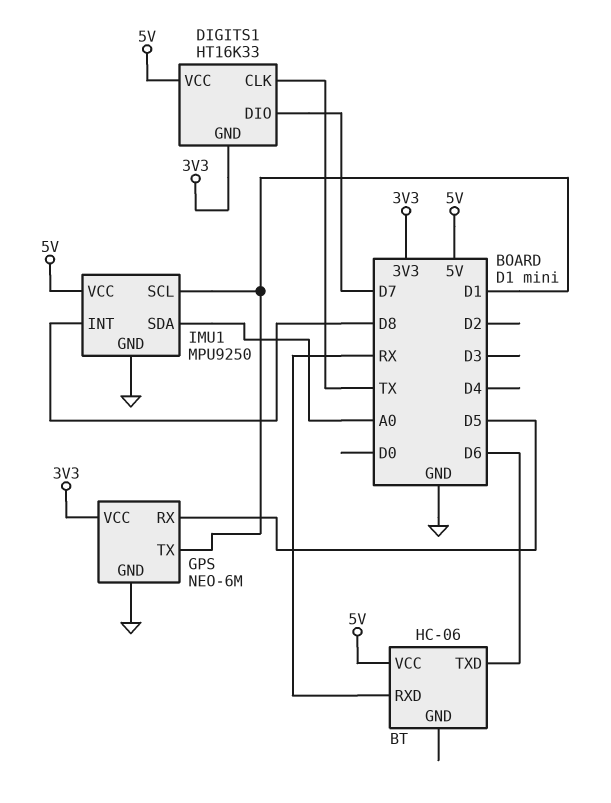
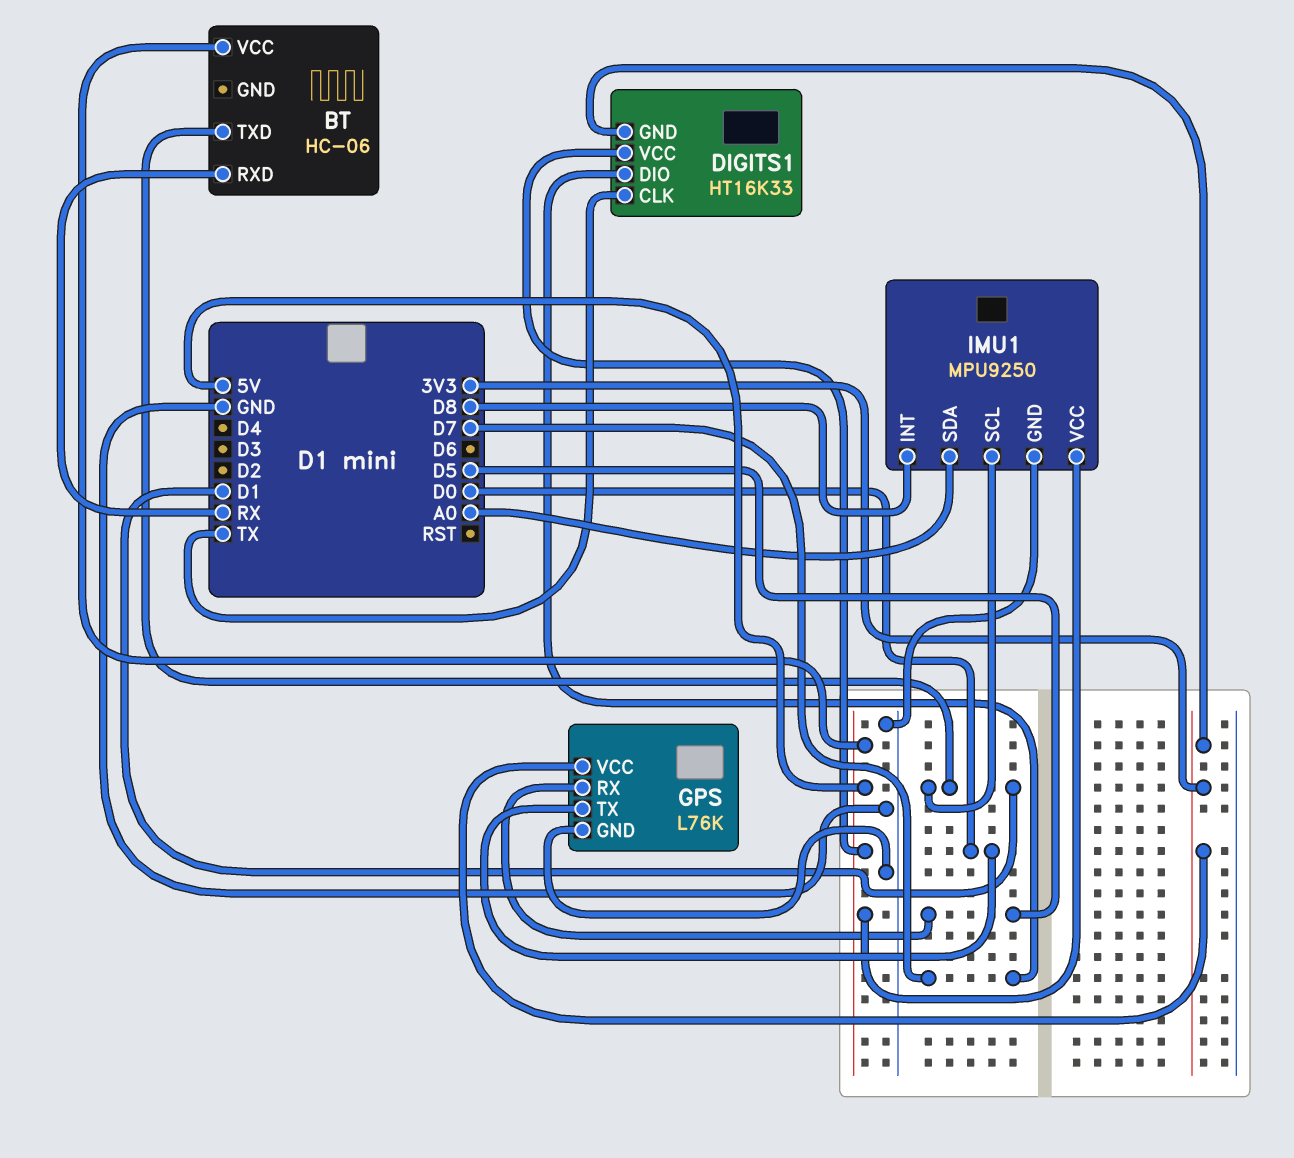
BT pin TXD: D6 -> D1
GPS: NEO-6M -> L76K
GPS pin TX: D1 -> D0

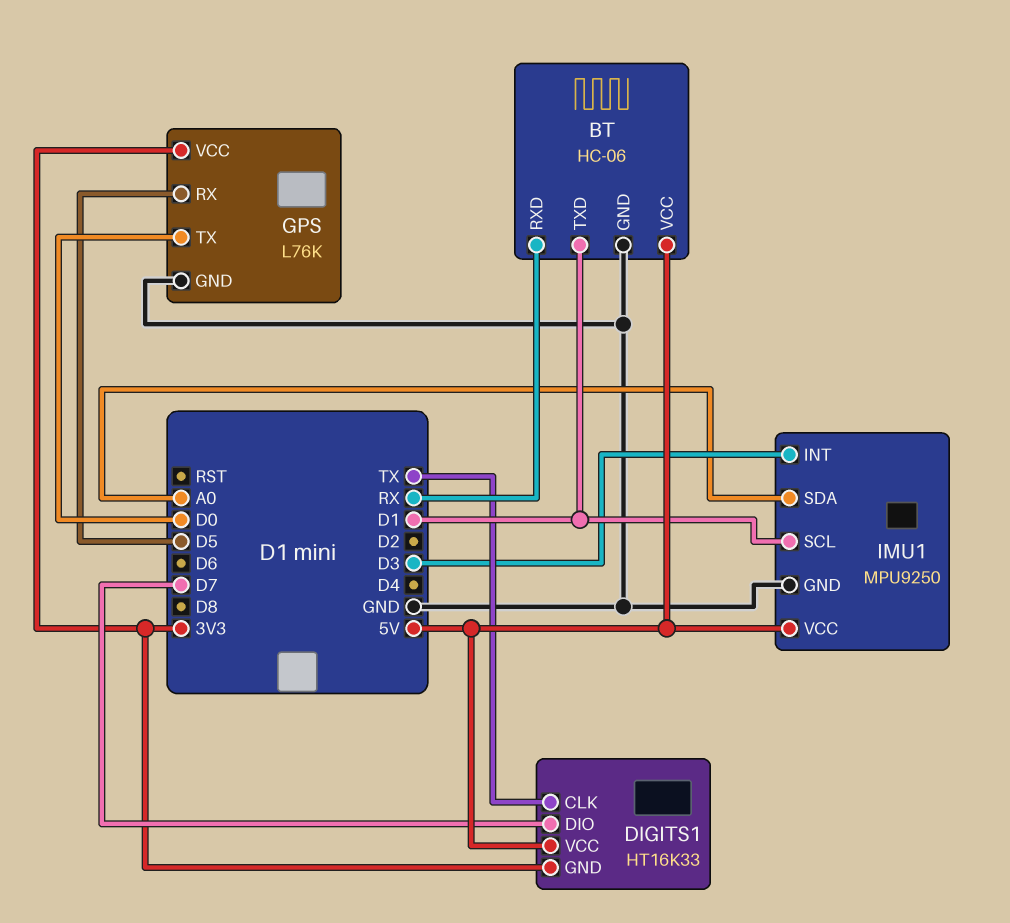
BT pin GND: none -> GND
IMU1 pin INT: D8 -> D3

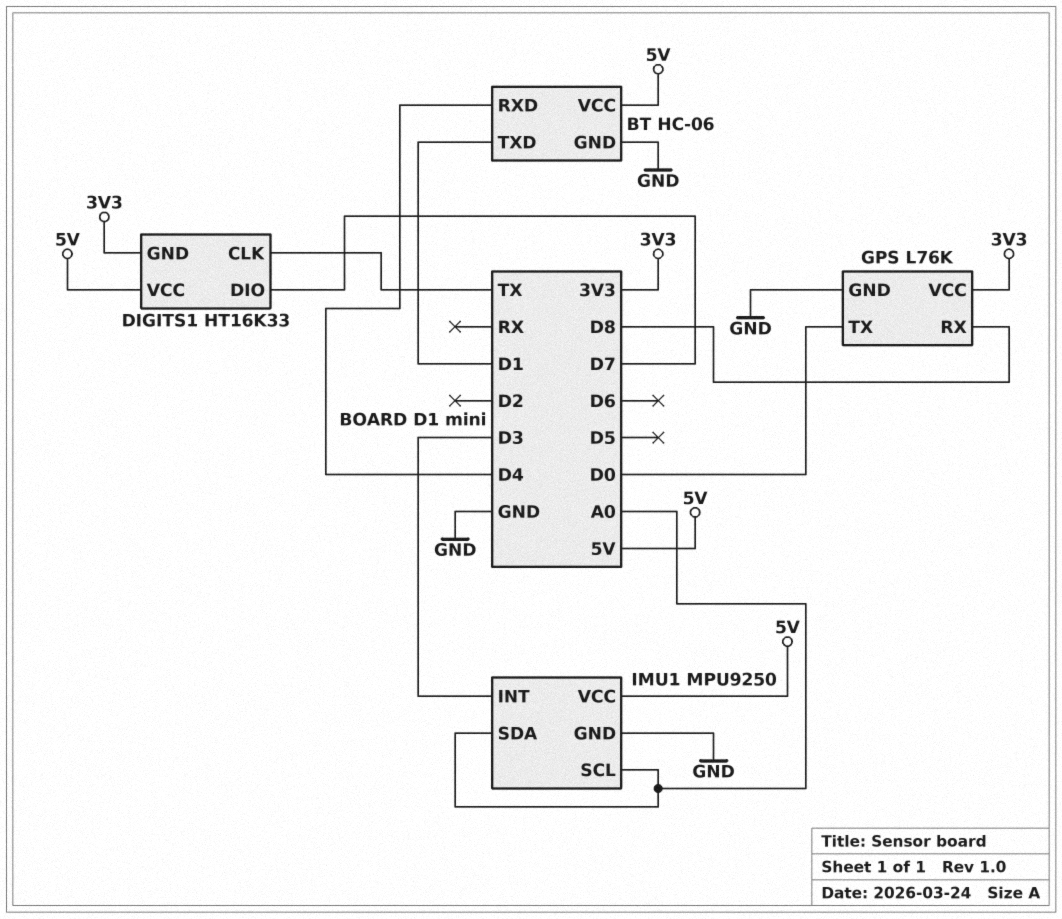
BT pin RXD: RX -> D4
GPS pin RX: D5 -> D8
IMU1 pin SCL: D1 -> A0

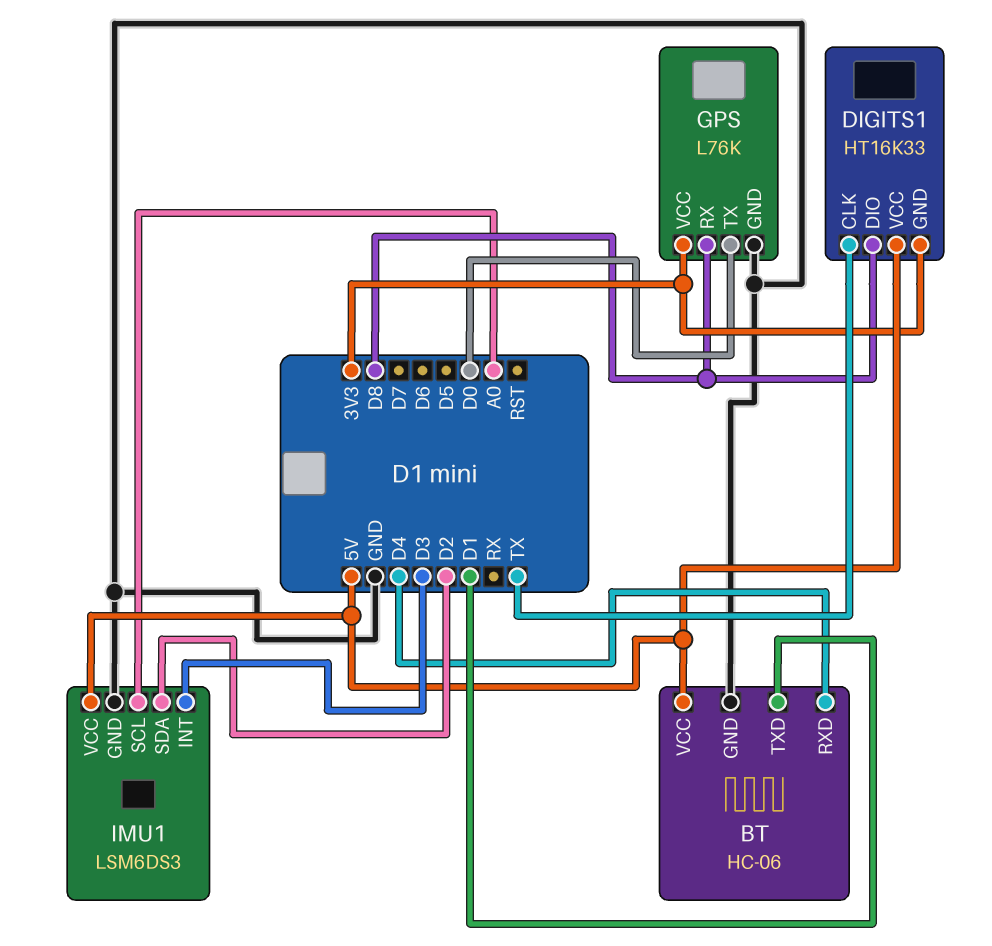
DIGITS1 pin DIO: D7 -> D8
IMU1: MPU9250 -> LSM6DS3
IMU1 pin SDA: A0 -> D2

